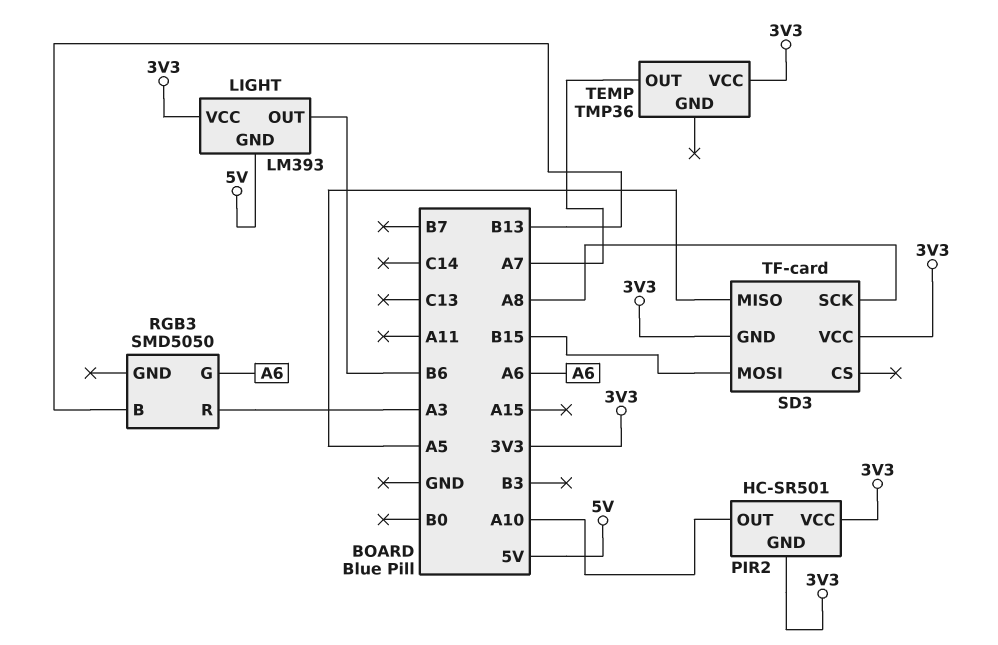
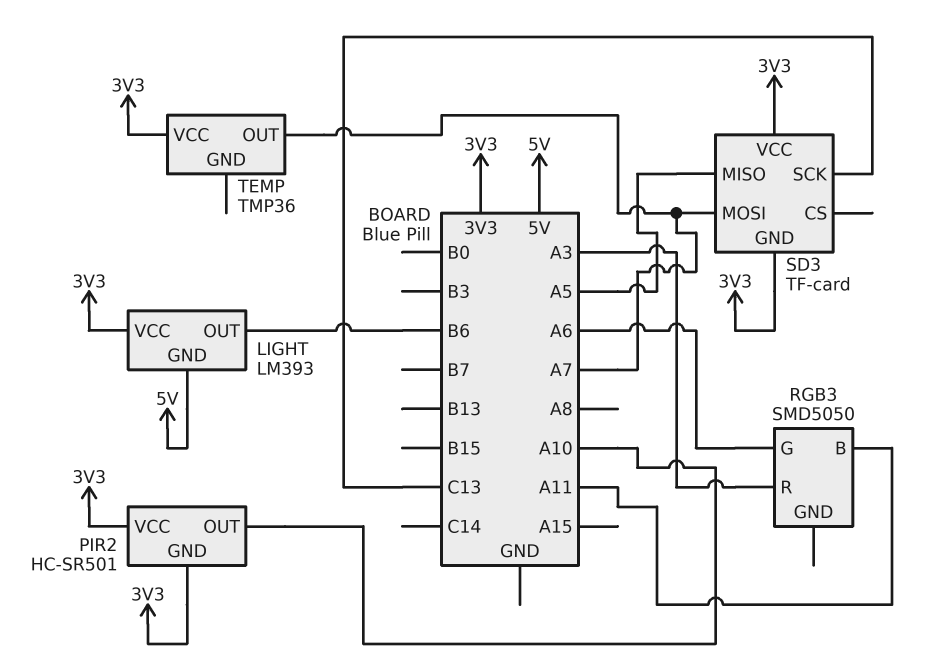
RGB3 pin B: B13 -> A11
SD3 pin MOSI: B15 -> A7
SD3 pin SCK: A8 -> C13

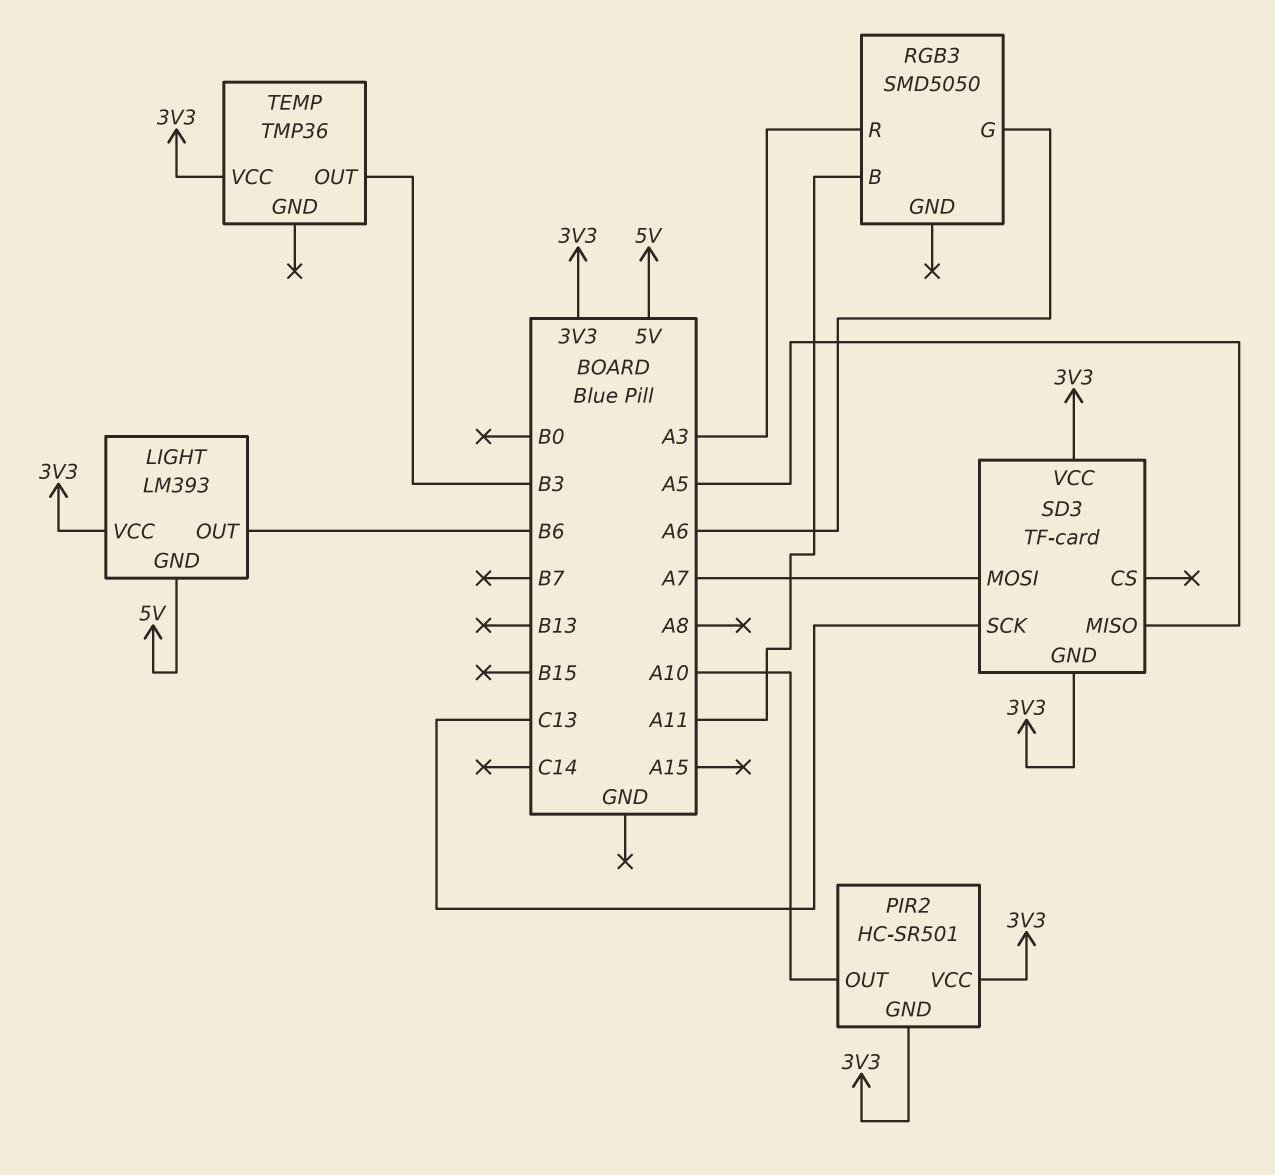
TEMP pin OUT: A7 -> B3

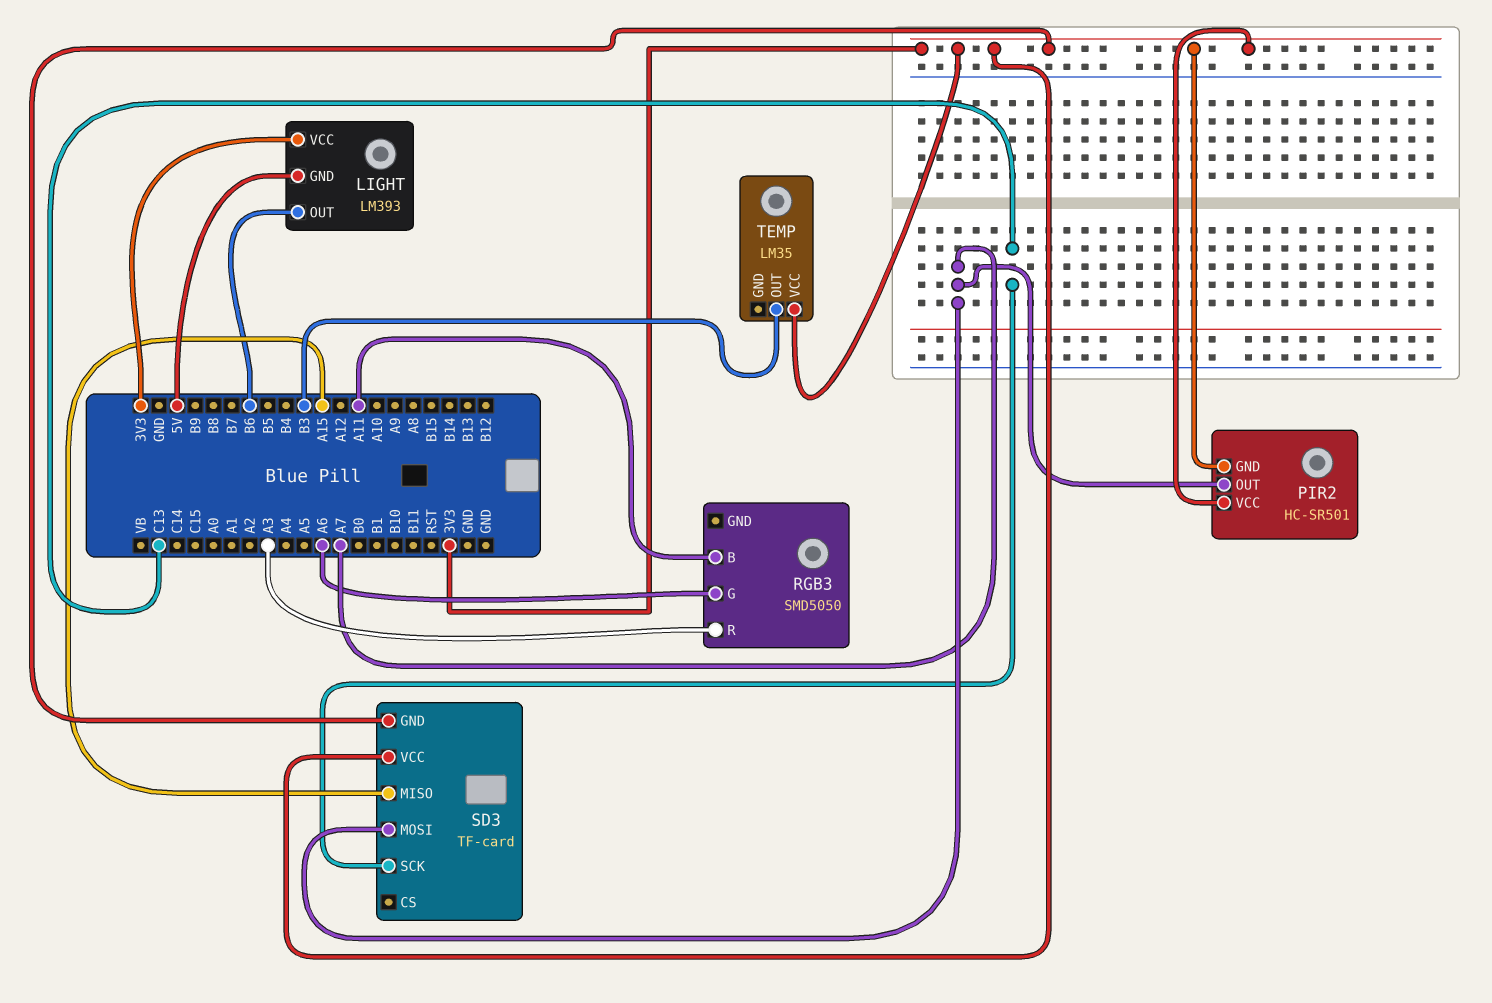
PIR2 pin OUT: A10 -> A7
SD3 pin MISO: A5 -> A15
TEMP: TMP36 -> LM35

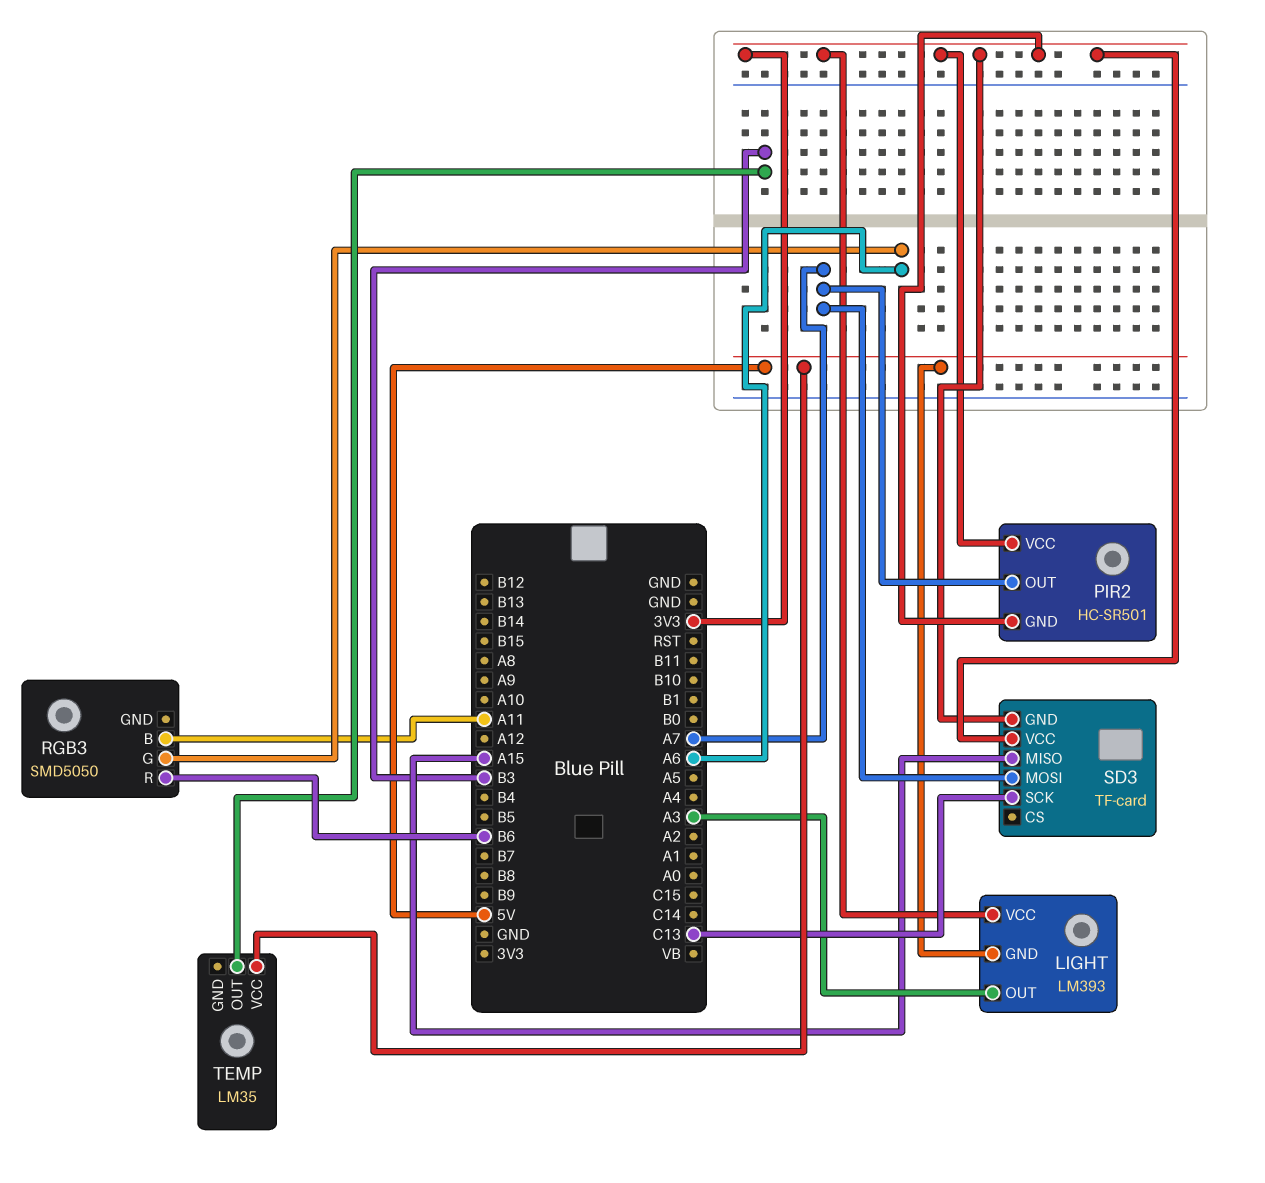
LIGHT pin OUT: B6 -> A3
RGB3 pin R: A3 -> B6
TEMP pin VCC: 3V3 -> 5V

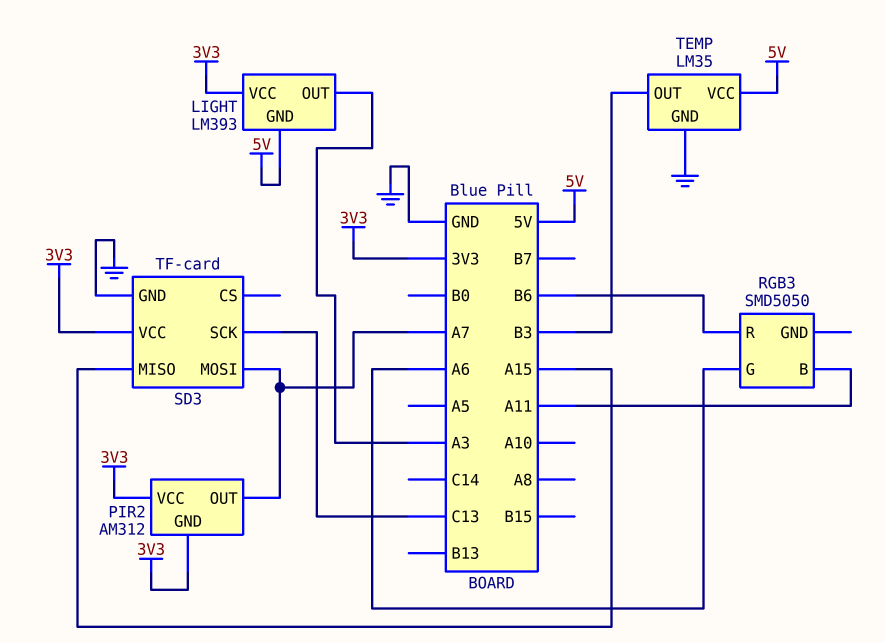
PIR2: HC-SR501 -> AM312
SD3 pin GND: 3V3 -> GND
TEMP pin GND: none -> GND

